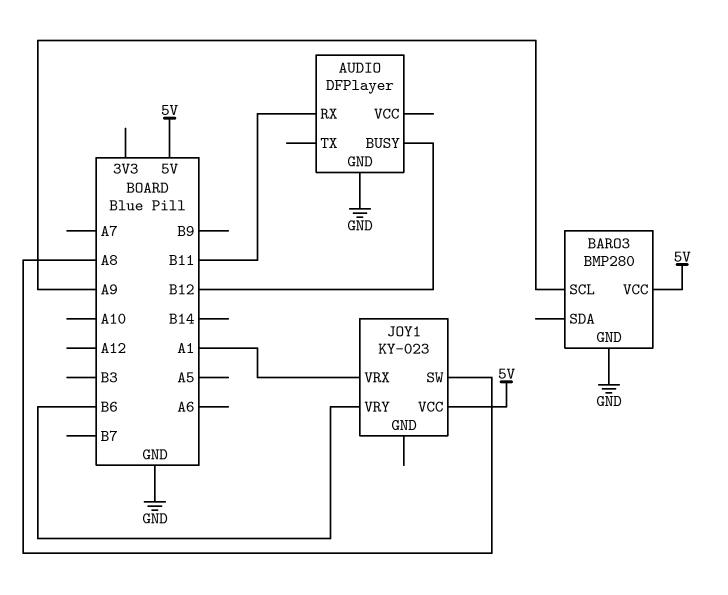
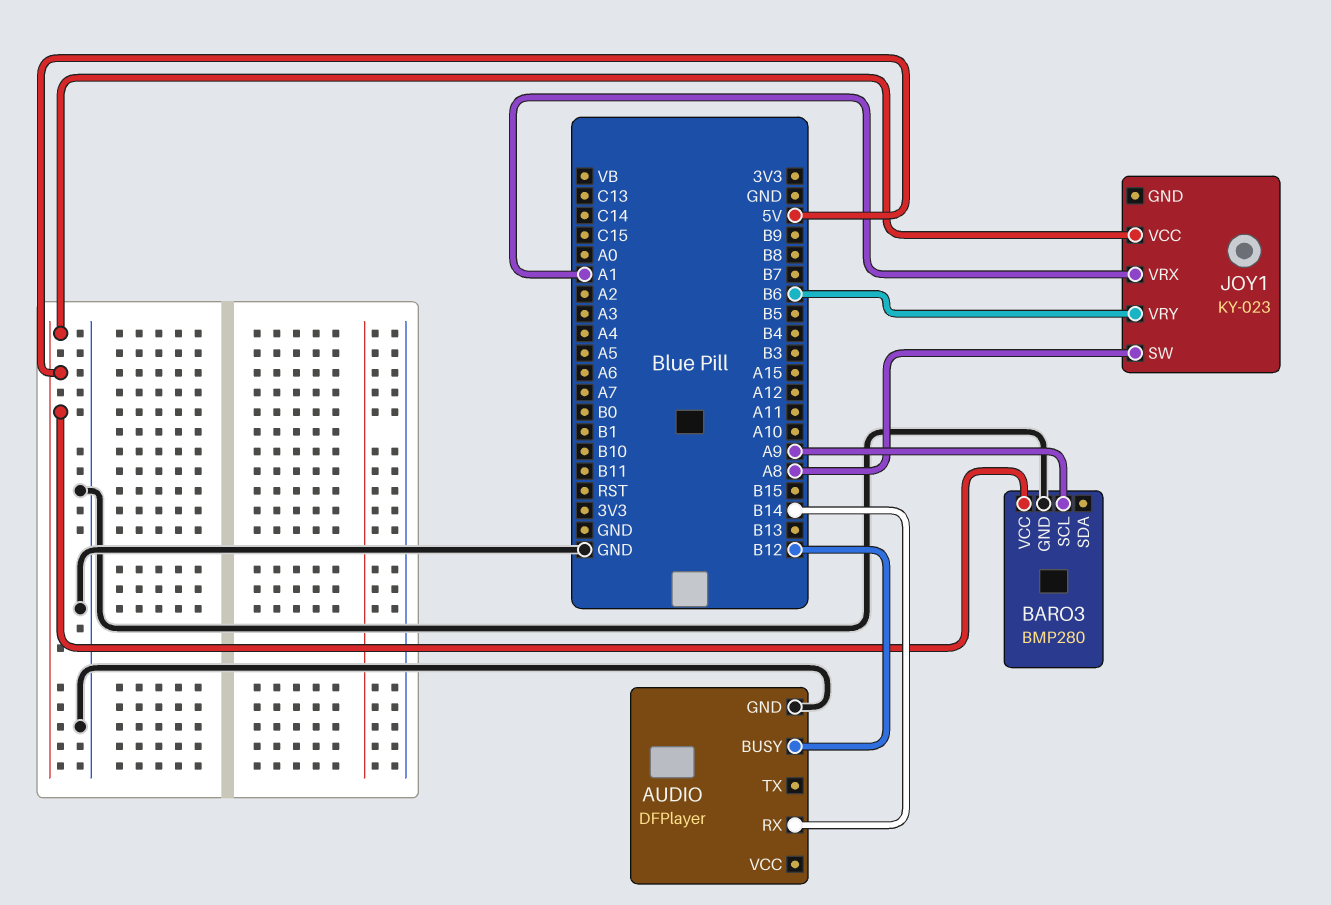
AUDIO pin RX: B11 -> B14

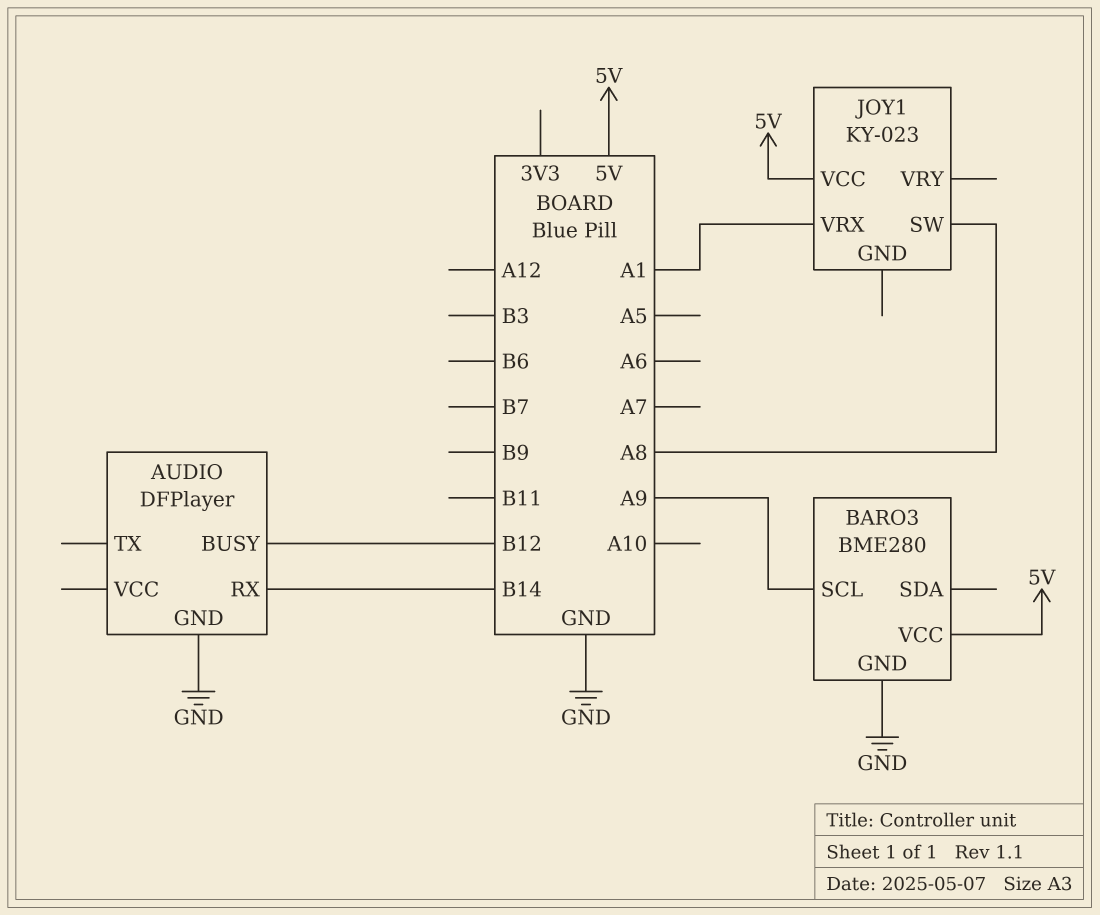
BARO3: BMP280 -> BME280
JOY1 pin VRY: B6 -> none

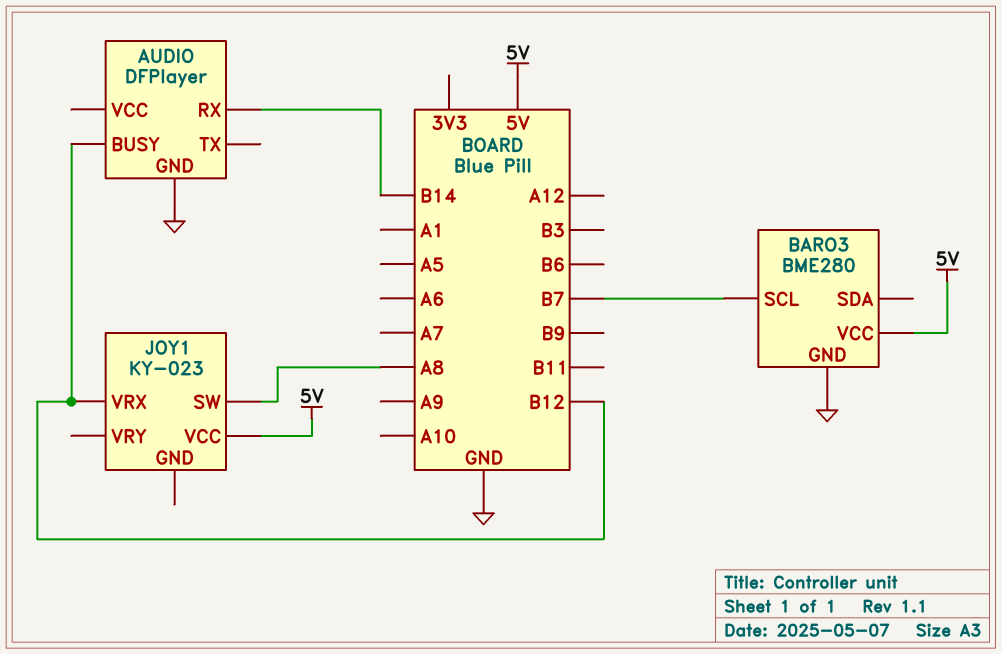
BARO3 pin SCL: A9 -> B7
JOY1 pin VRX: A1 -> B12

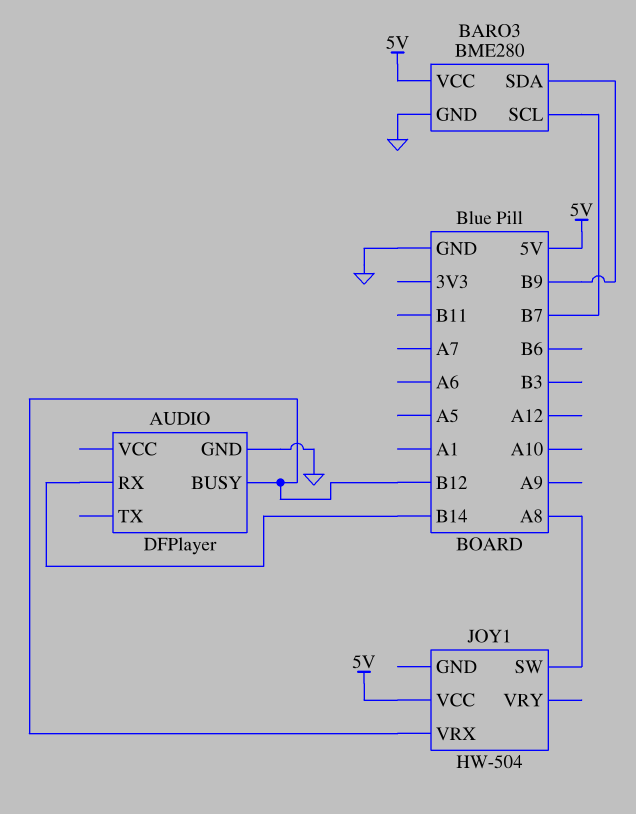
BARO3 pin SDA: none -> B9
JOY1: KY-023 -> HW-504

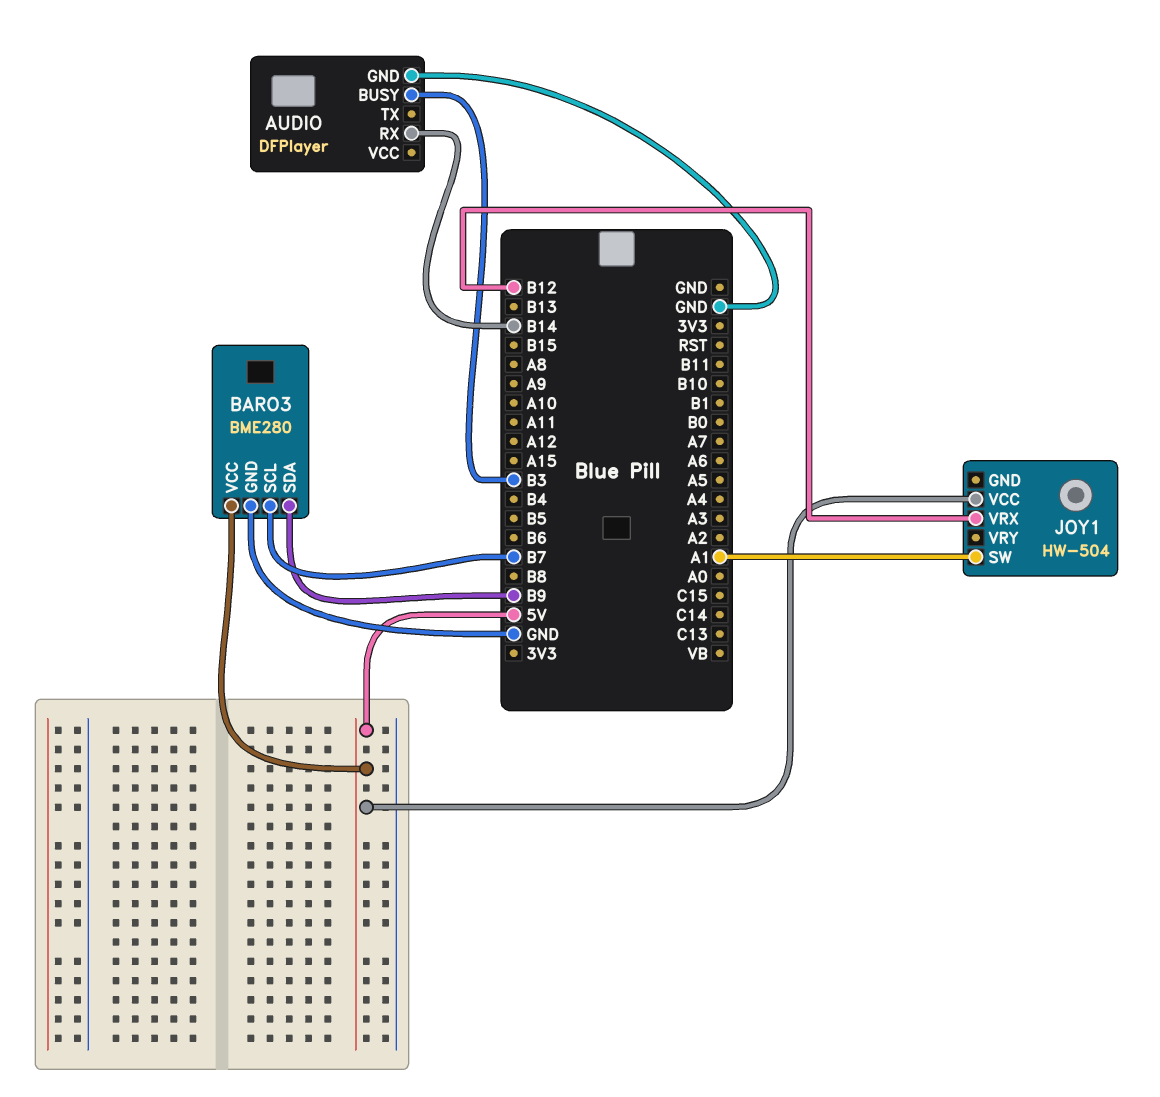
AUDIO pin BUSY: B12 -> B3
JOY1 pin SW: A8 -> A1

